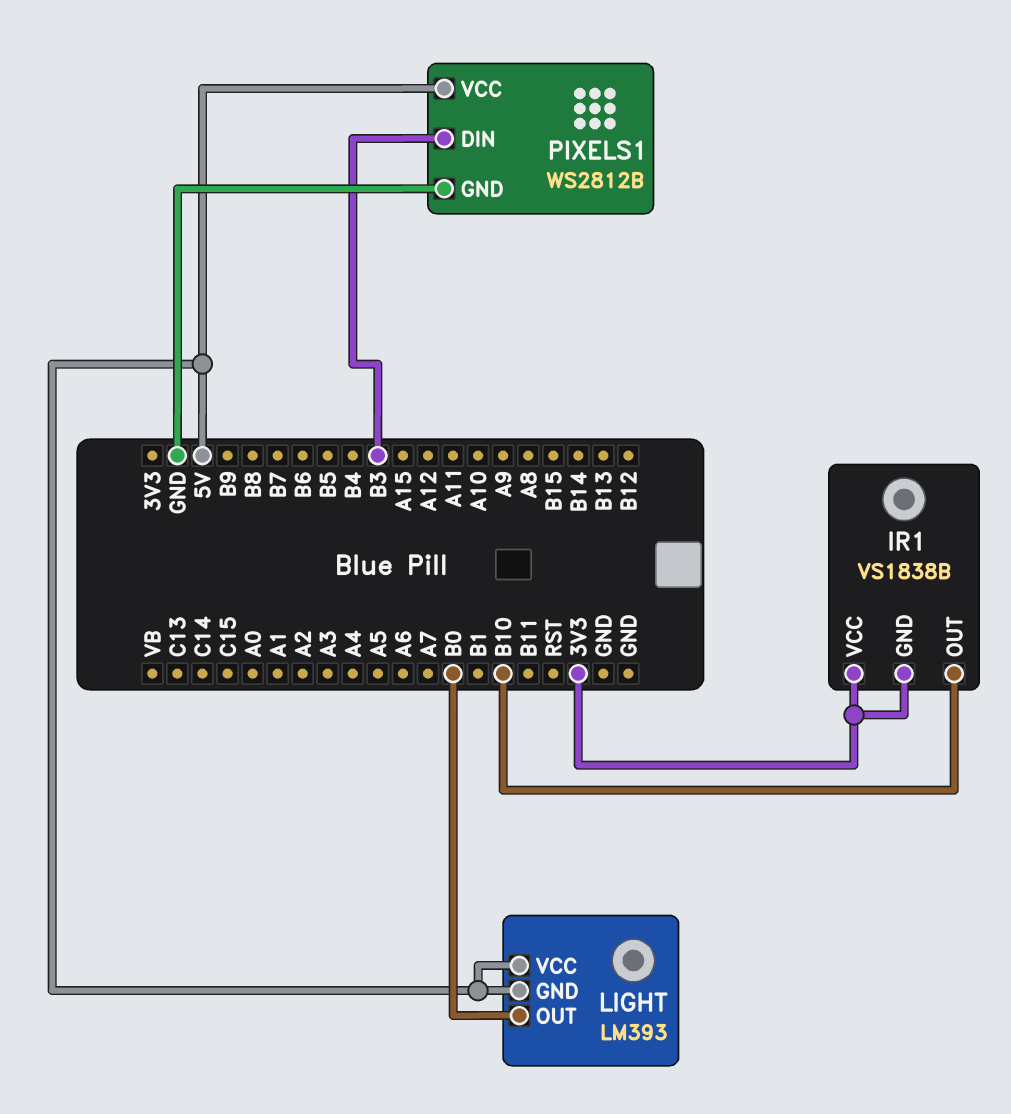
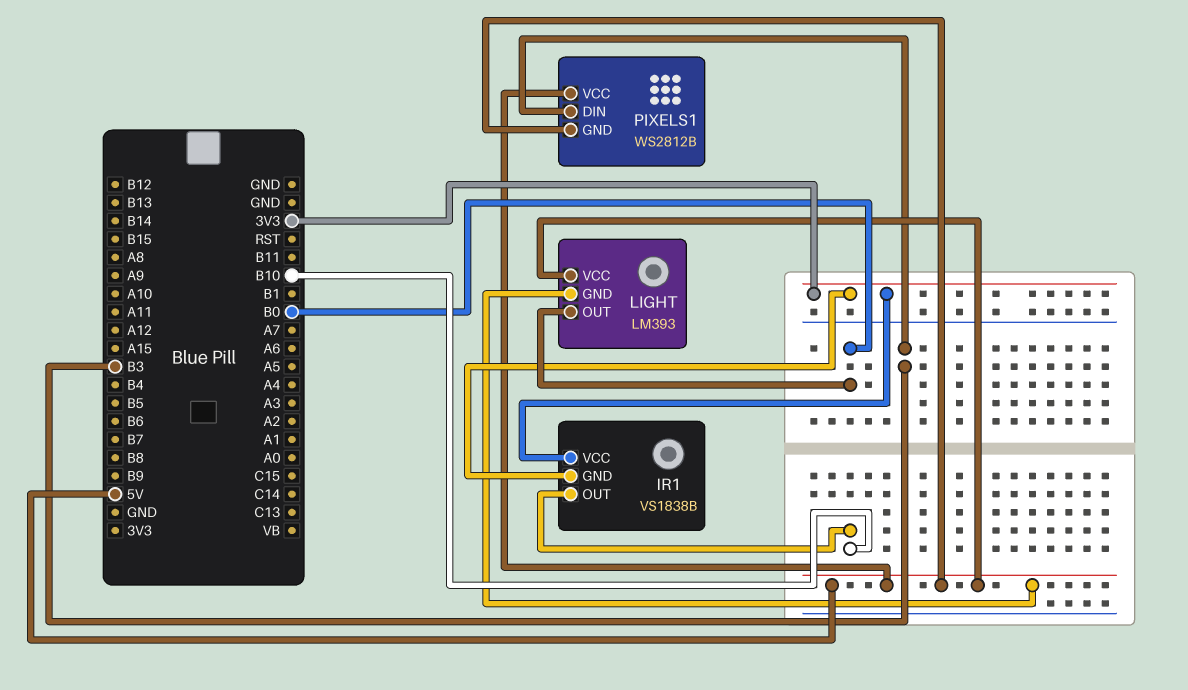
PIXELS1 pin GND: GND -> 5V

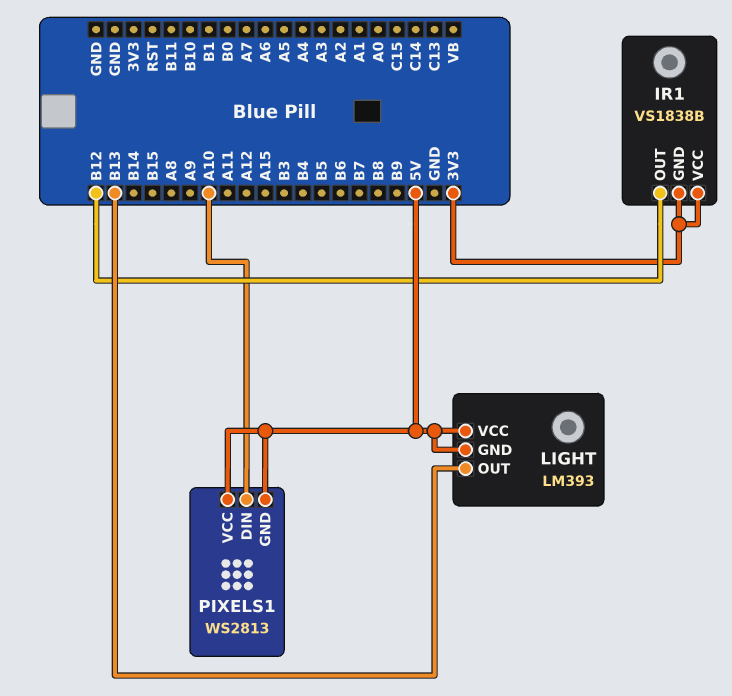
IR1 pin OUT: B10 -> B12
LIGHT pin OUT: B0 -> B13
PIXELS1: WS2812B -> WS2813
PIXELS1 pin DIN: B3 -> A10

